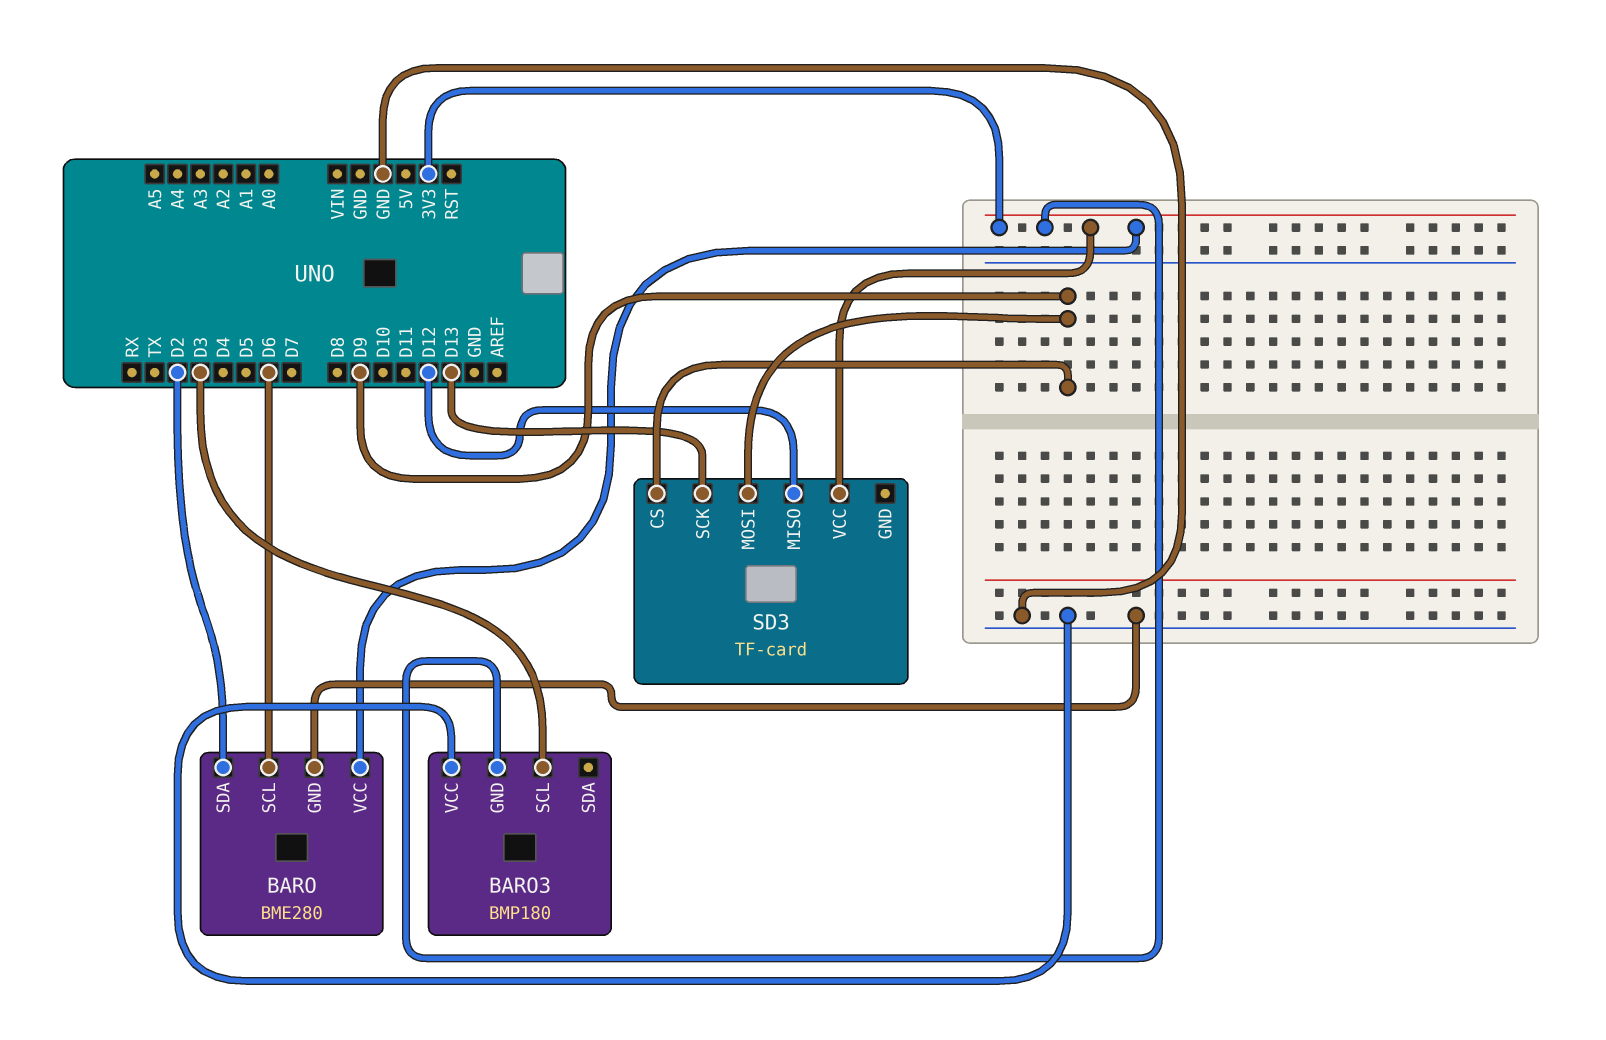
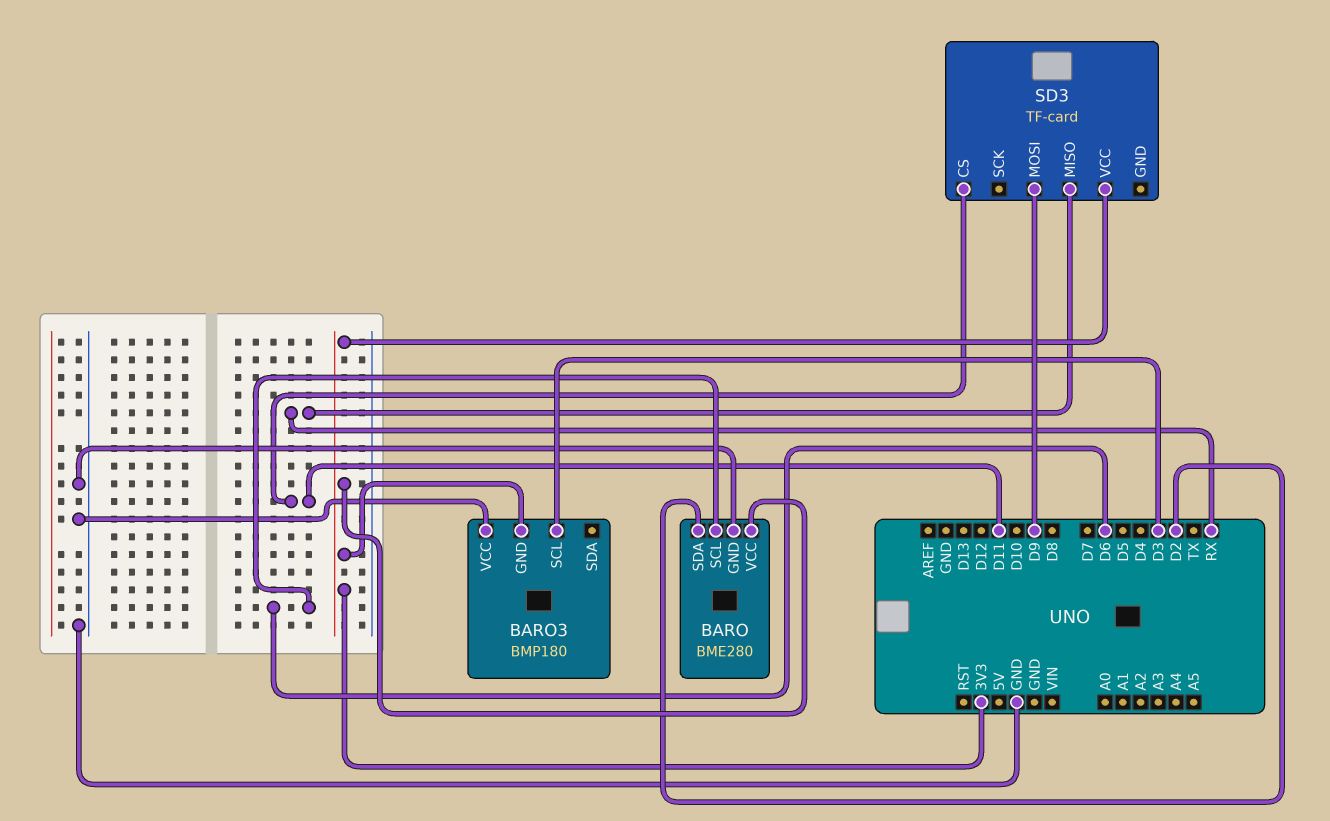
SD3 pin CS: D9 -> D11
SD3 pin MISO: D12 -> RX
SD3 pin SCK: D13 -> none

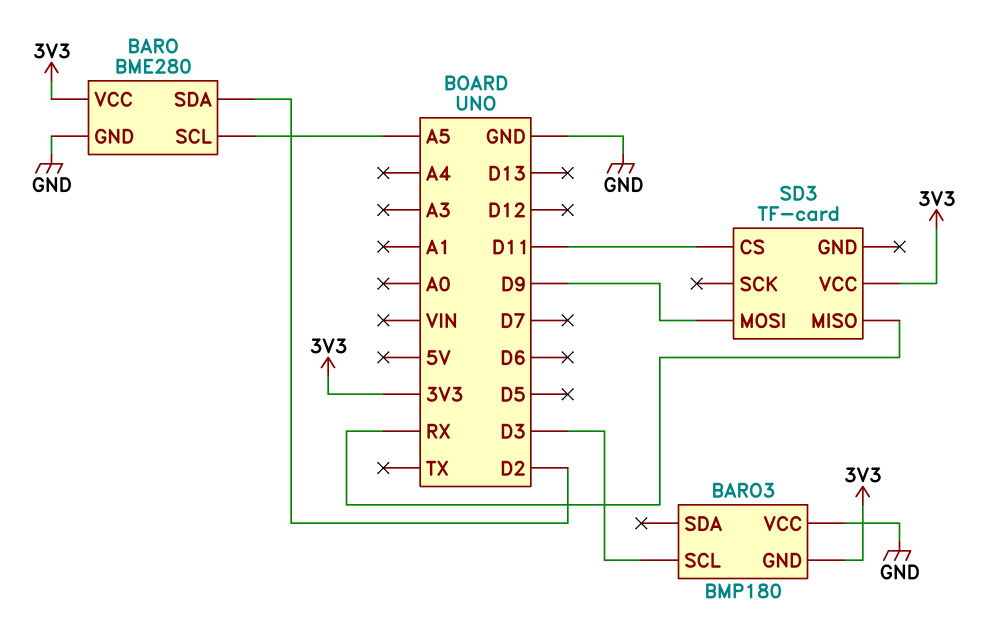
BARO pin SCL: D6 -> A5

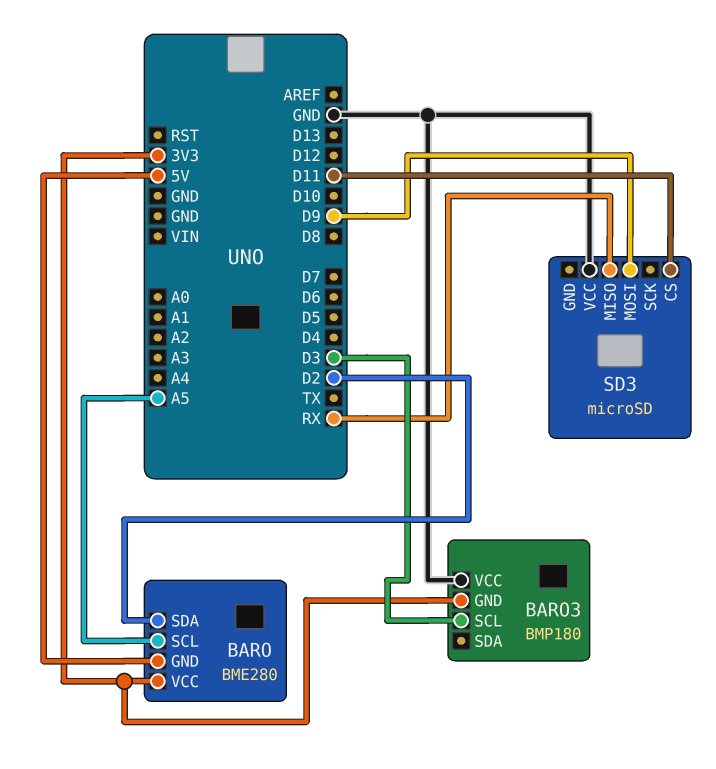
BARO pin GND: GND -> 5V
SD3: TF-card -> microSD
SD3 pin VCC: 3V3 -> GND

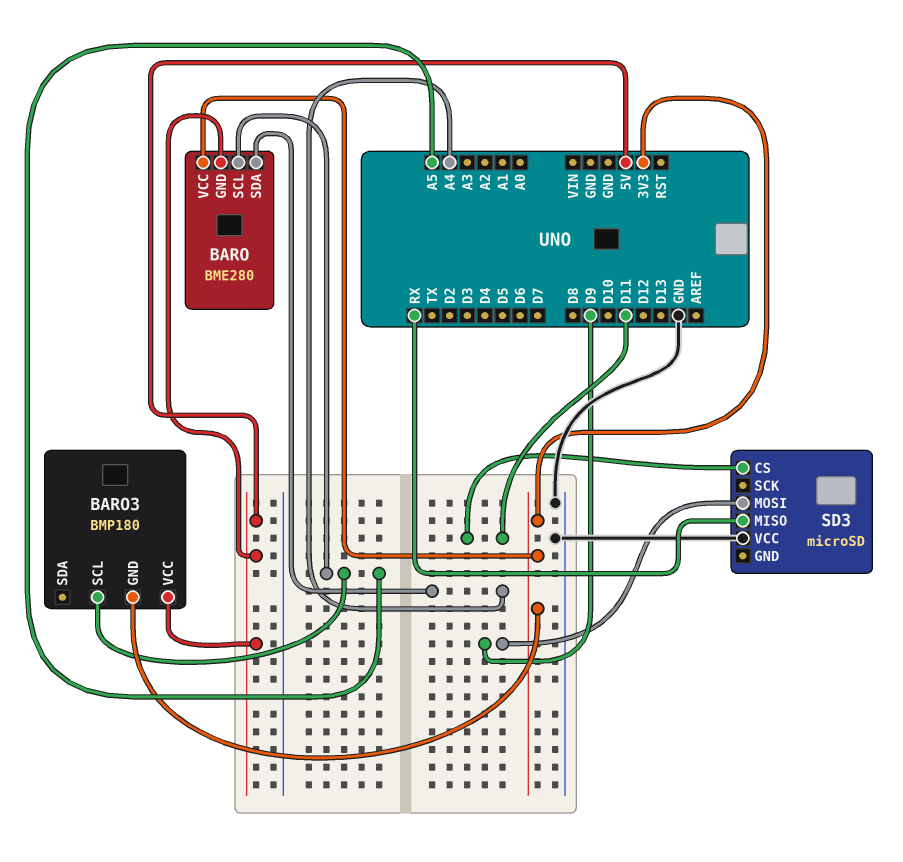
BARO pin SDA: D2 -> A4
BARO3 pin SCL: D3 -> A5
BARO3 pin VCC: GND -> 5V

